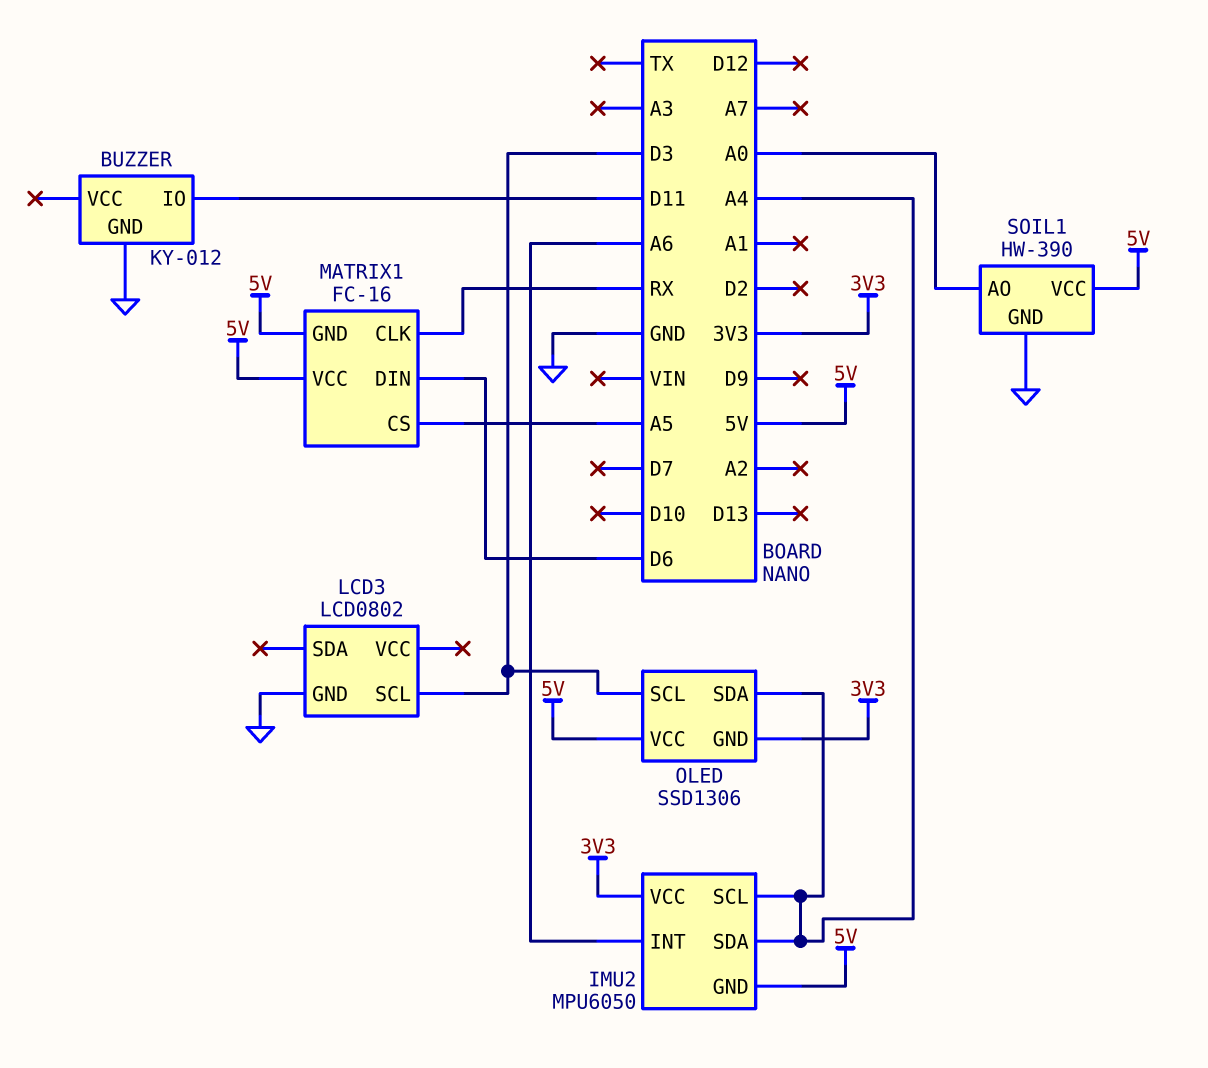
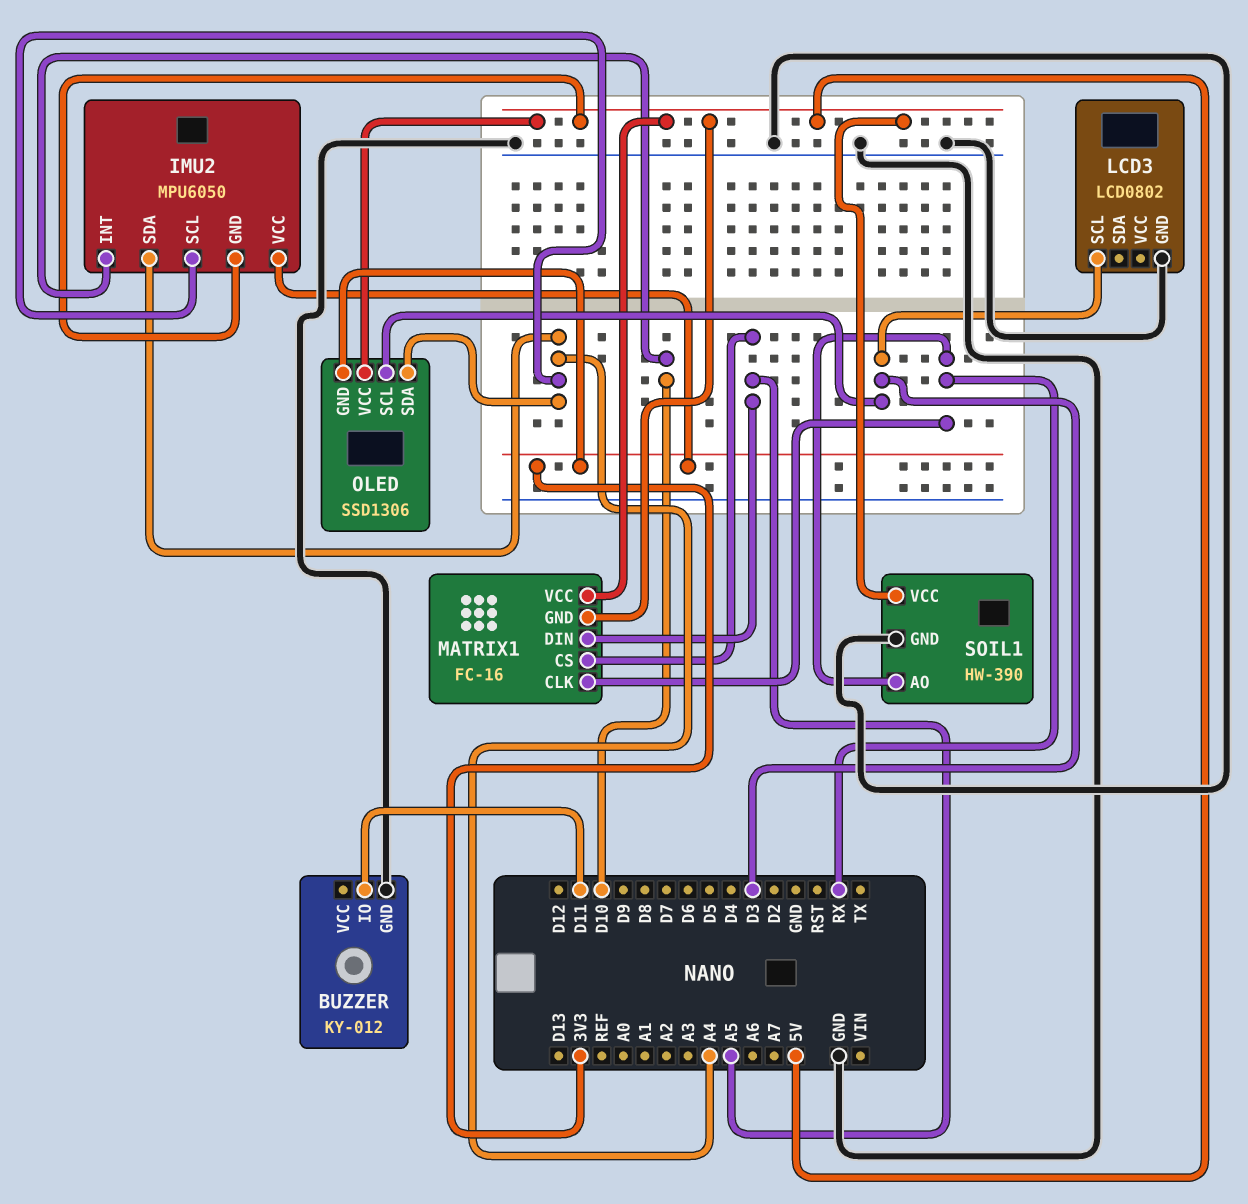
IMU2 pin INT: A6 -> D10
MATRIX1 pin DIN: D6 -> A5
SOIL1 pin AO: A0 -> RX

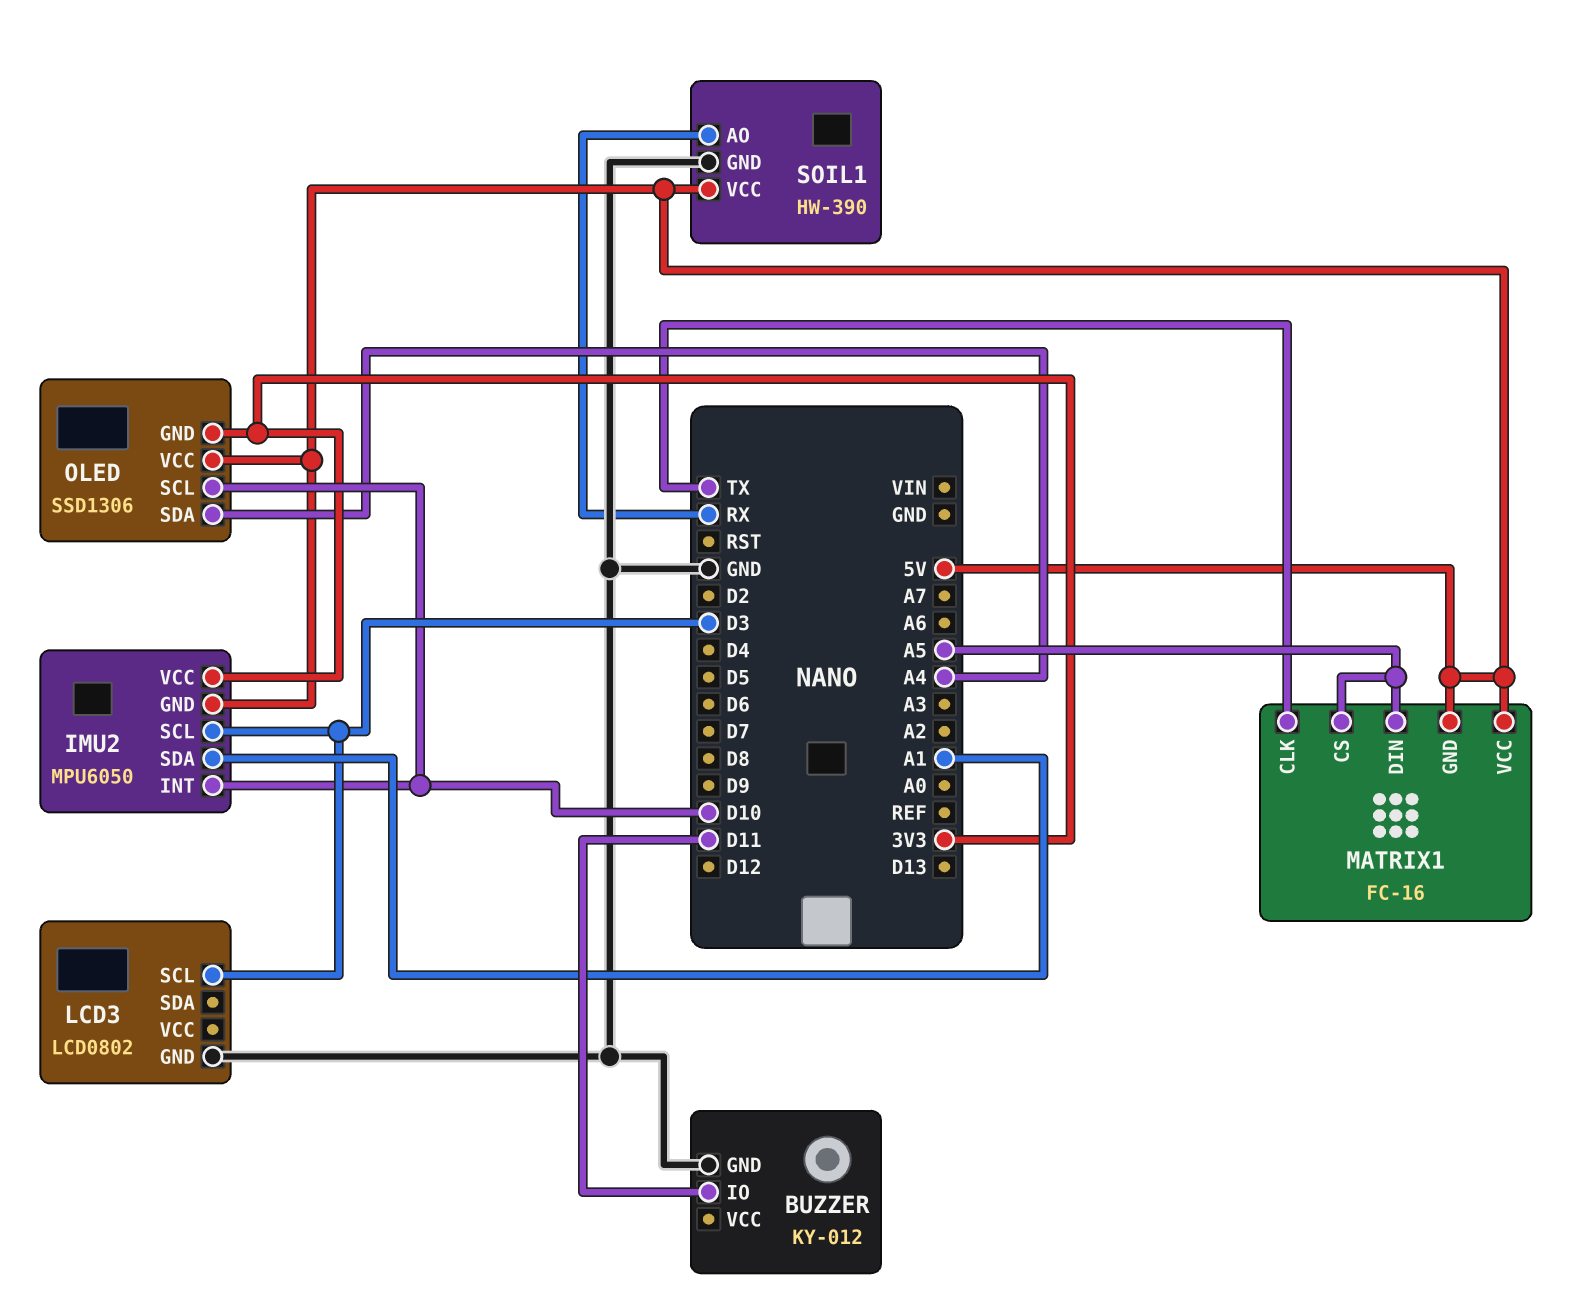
IMU2 pin SCL: A4 -> D3
IMU2 pin SDA: A4 -> A1
MATRIX1 pin CLK: RX -> TX
OLED pin SCL: D3 -> D10

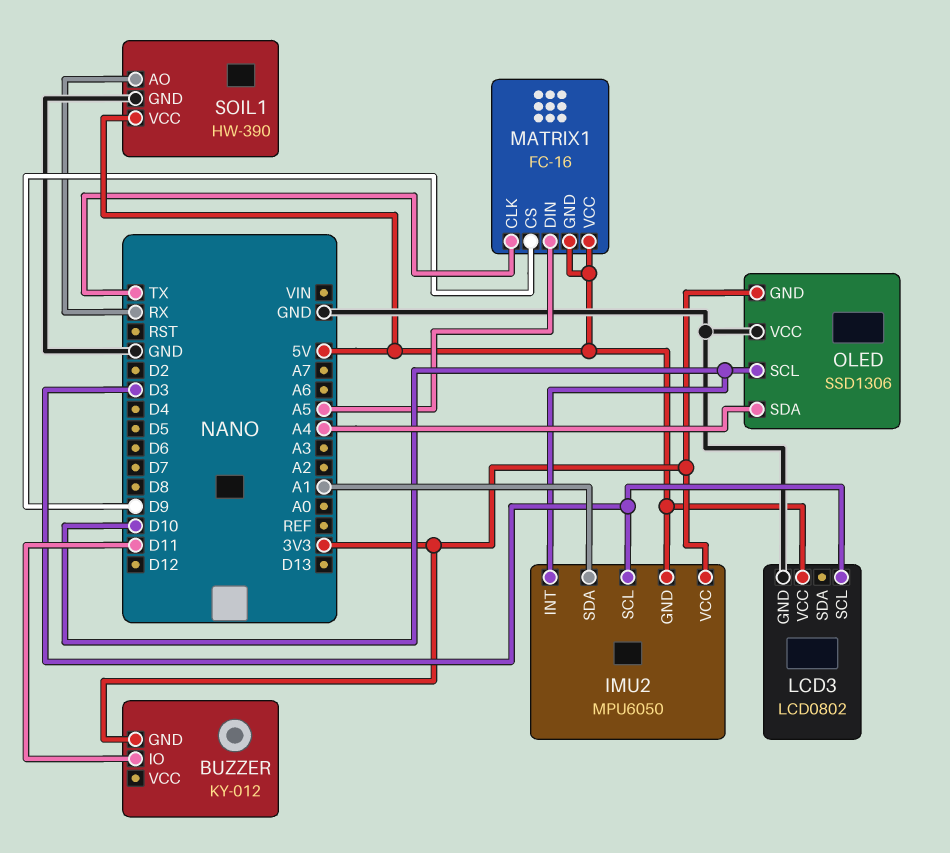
BUZZER pin GND: GND -> 3V3
LCD3 pin VCC: none -> 5V
MATRIX1 pin CS: A5 -> D9
OLED pin VCC: 5V -> GND

